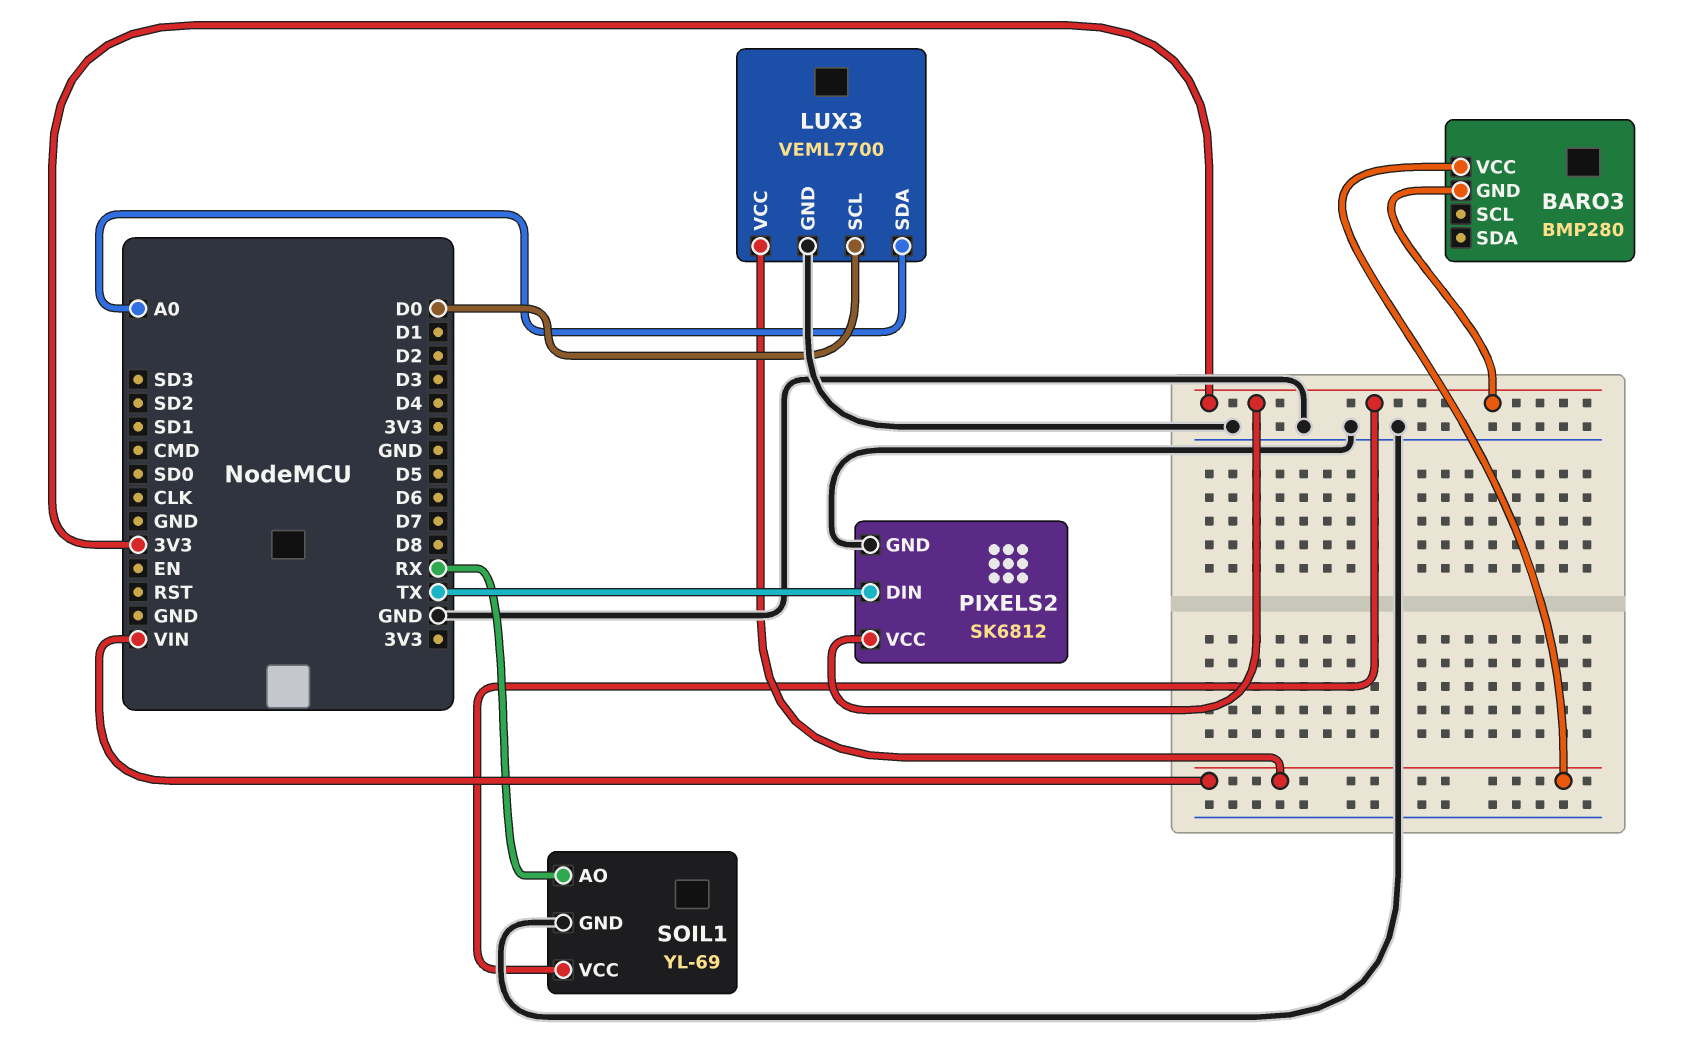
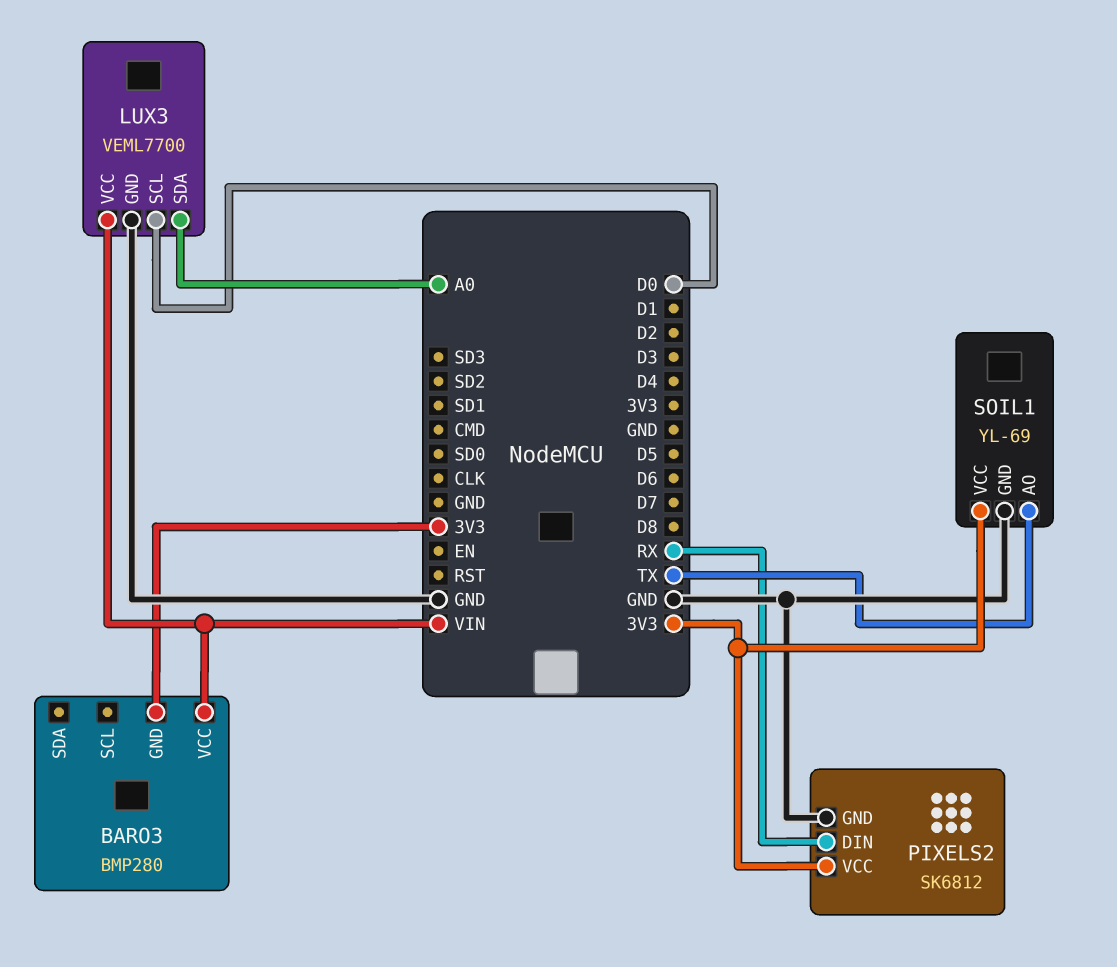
PIXELS2 pin DIN: TX -> RX
SOIL1 pin AO: RX -> TX

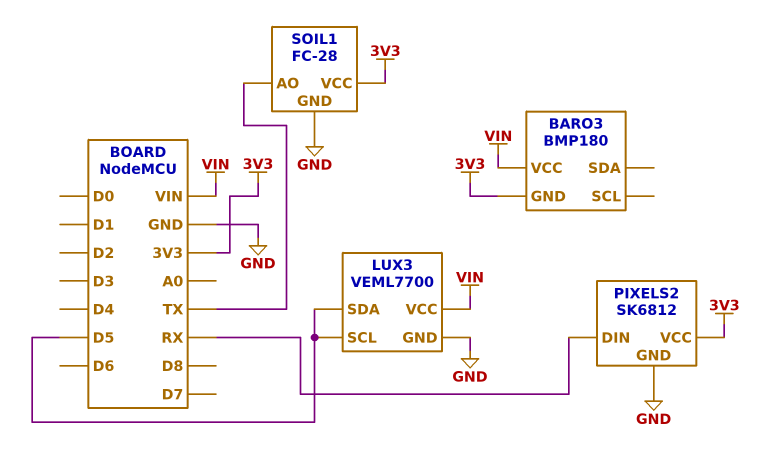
BARO3: BMP280 -> BMP180
LUX3 pin SCL: D0 -> D5
LUX3 pin SDA: A0 -> D5
SOIL1: YL-69 -> FC-28

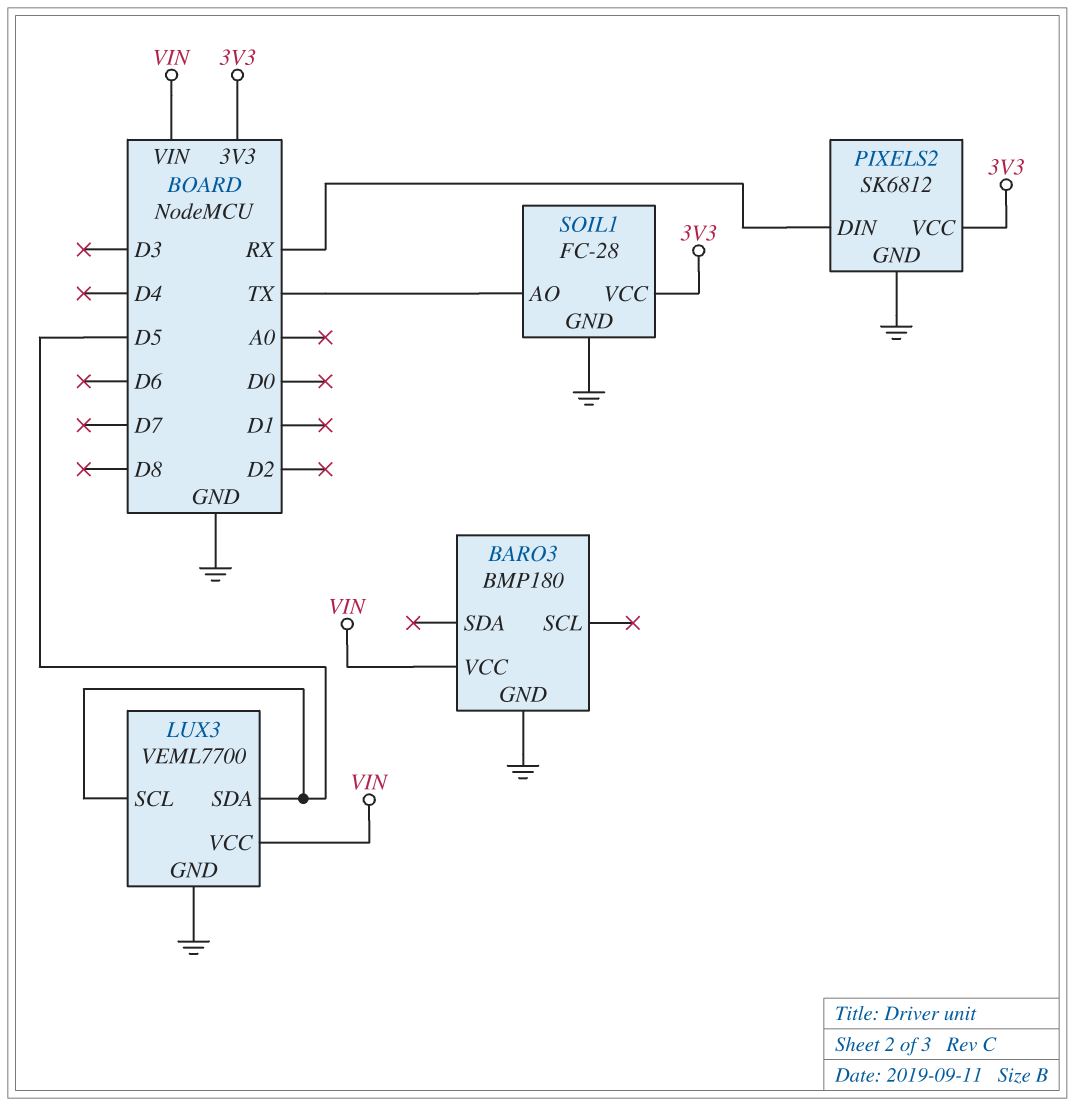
BARO3 pin GND: 3V3 -> GND

